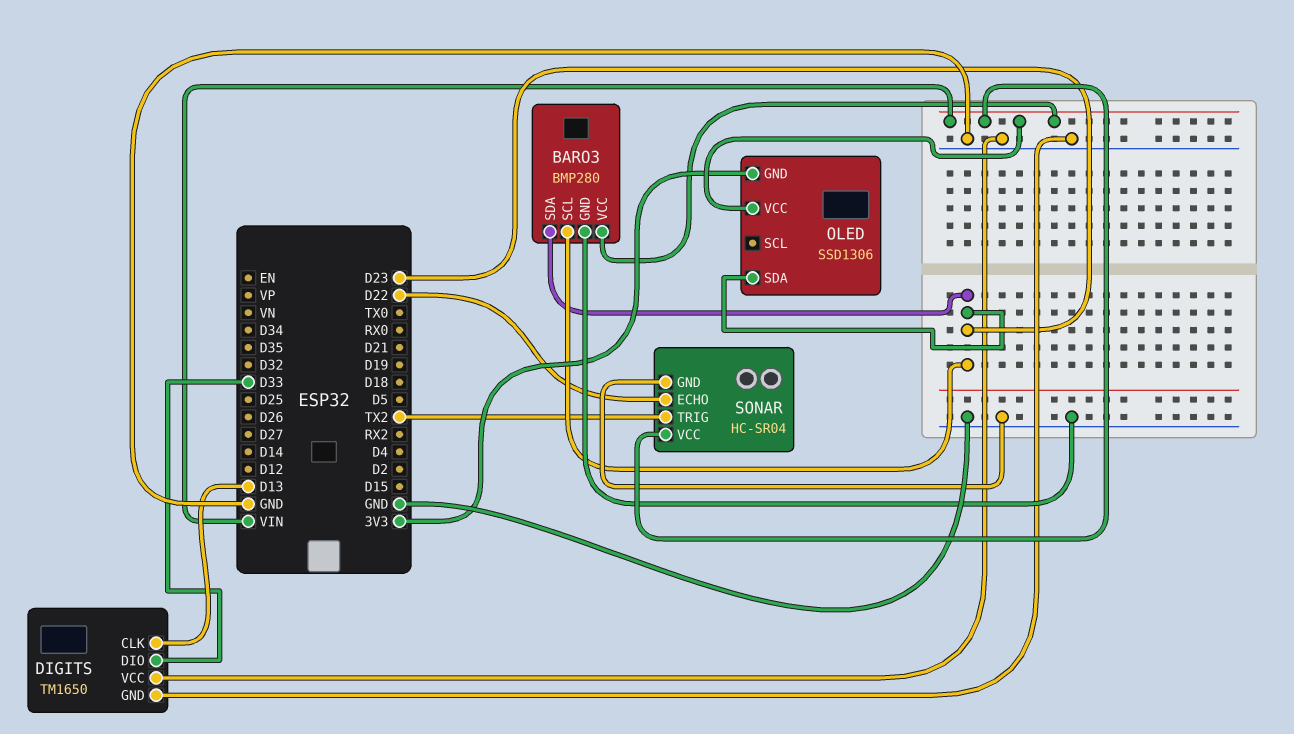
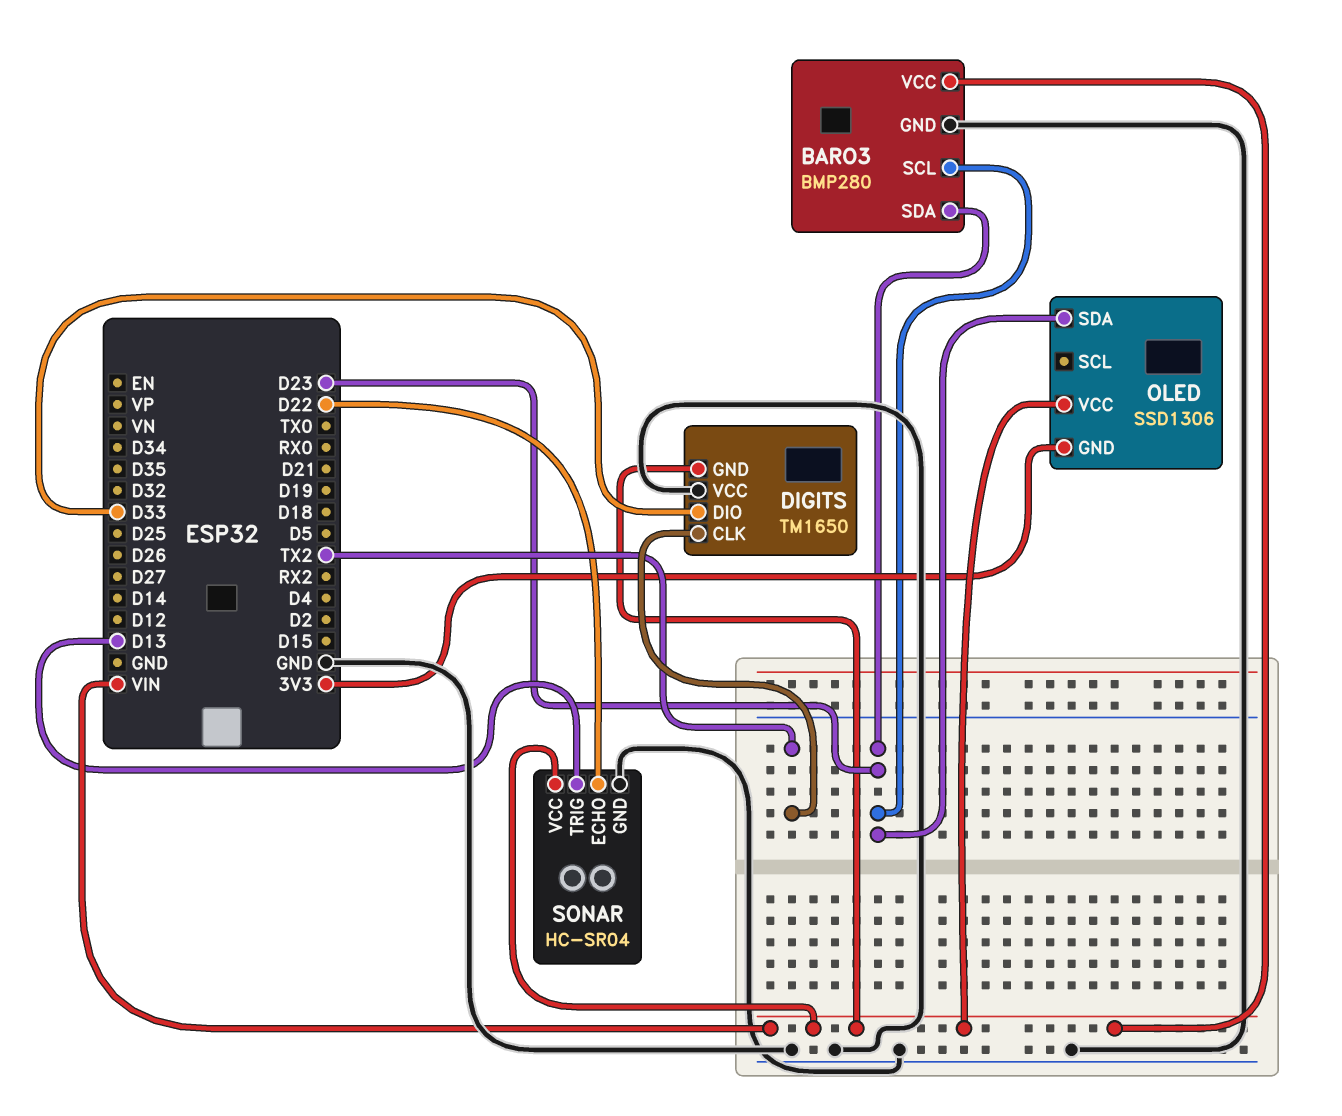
DIGITS pin CLK: D13 -> TX2
DIGITS pin GND: GND -> VIN
SONAR pin TRIG: TX2 -> D13

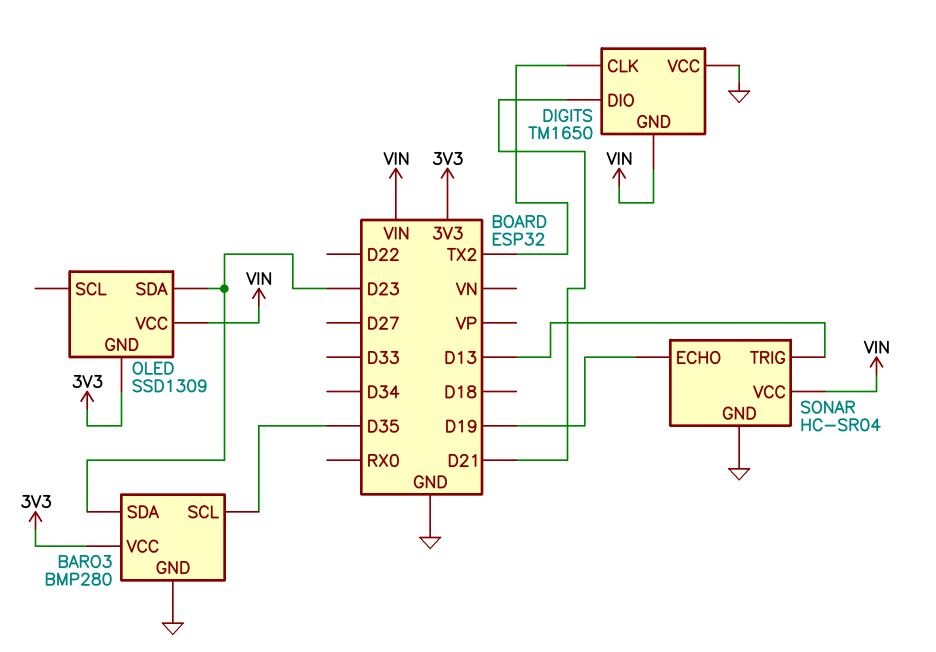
BARO3 pin SCL: D23 -> D35
BARO3 pin VCC: VIN -> 3V3
DIGITS pin DIO: D33 -> D21
OLED: SSD1306 -> SSD1309
SONAR pin ECHO: D22 -> D19

